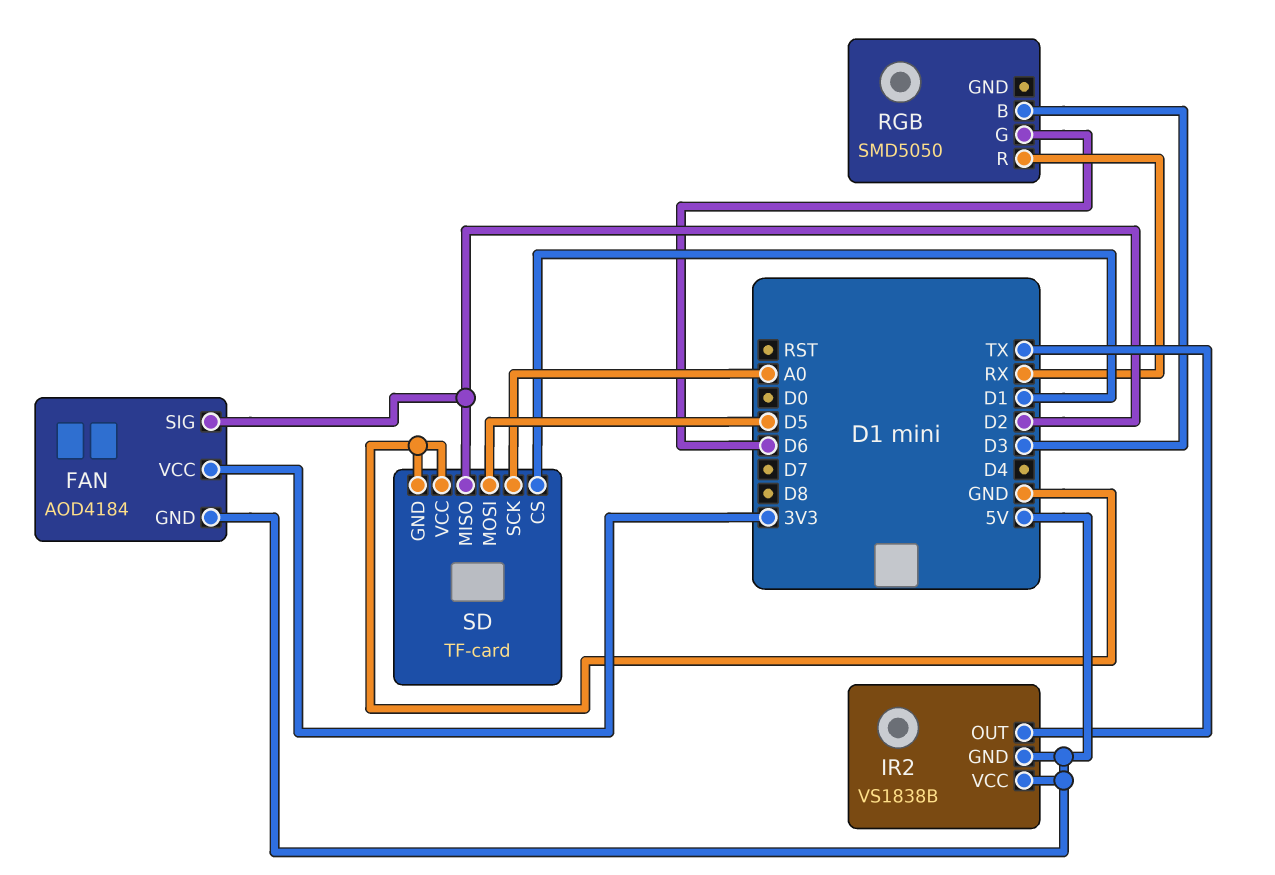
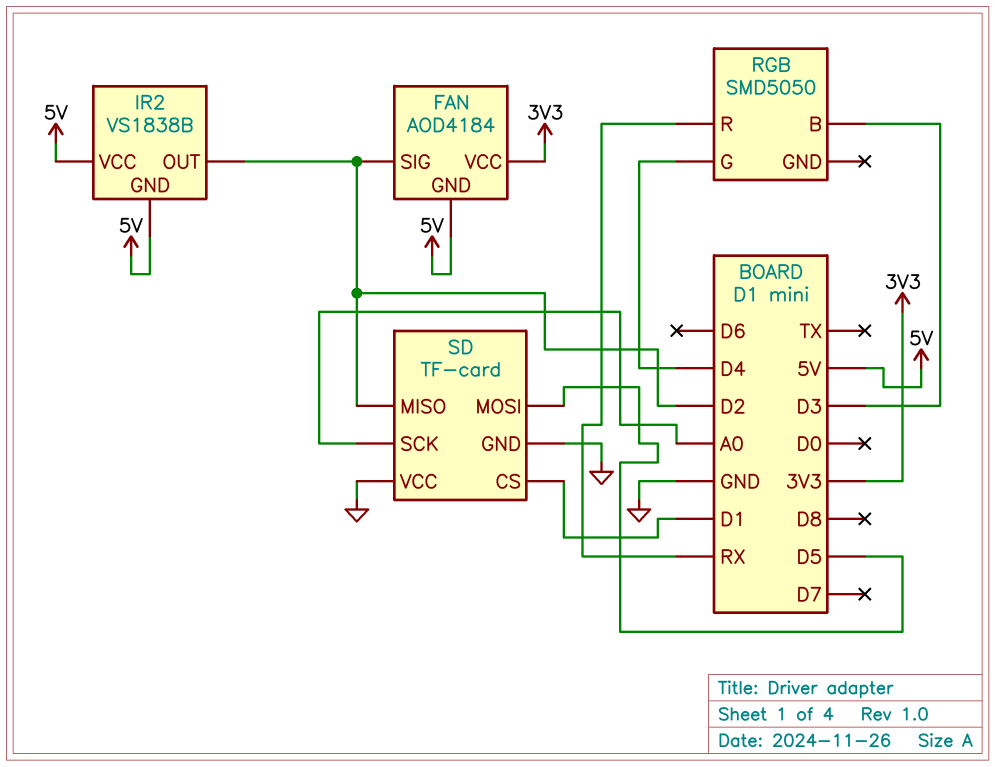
IR2 pin OUT: TX -> D2
RGB pin G: D6 -> D4

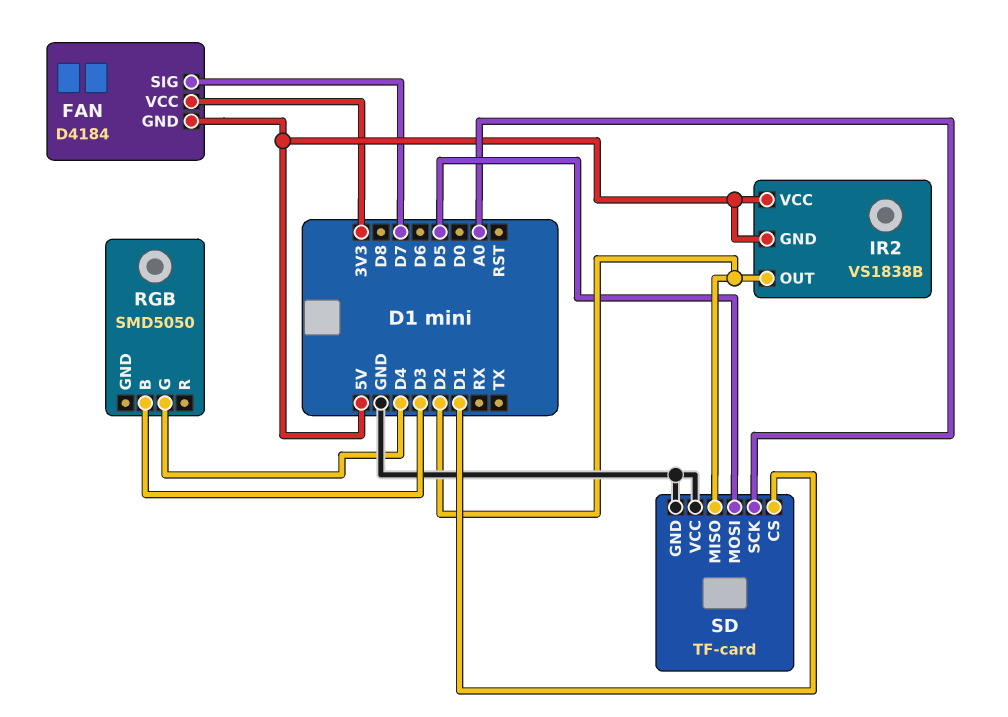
FAN: AOD4184 -> D4184
FAN pin SIG: D2 -> D7
RGB pin R: RX -> none

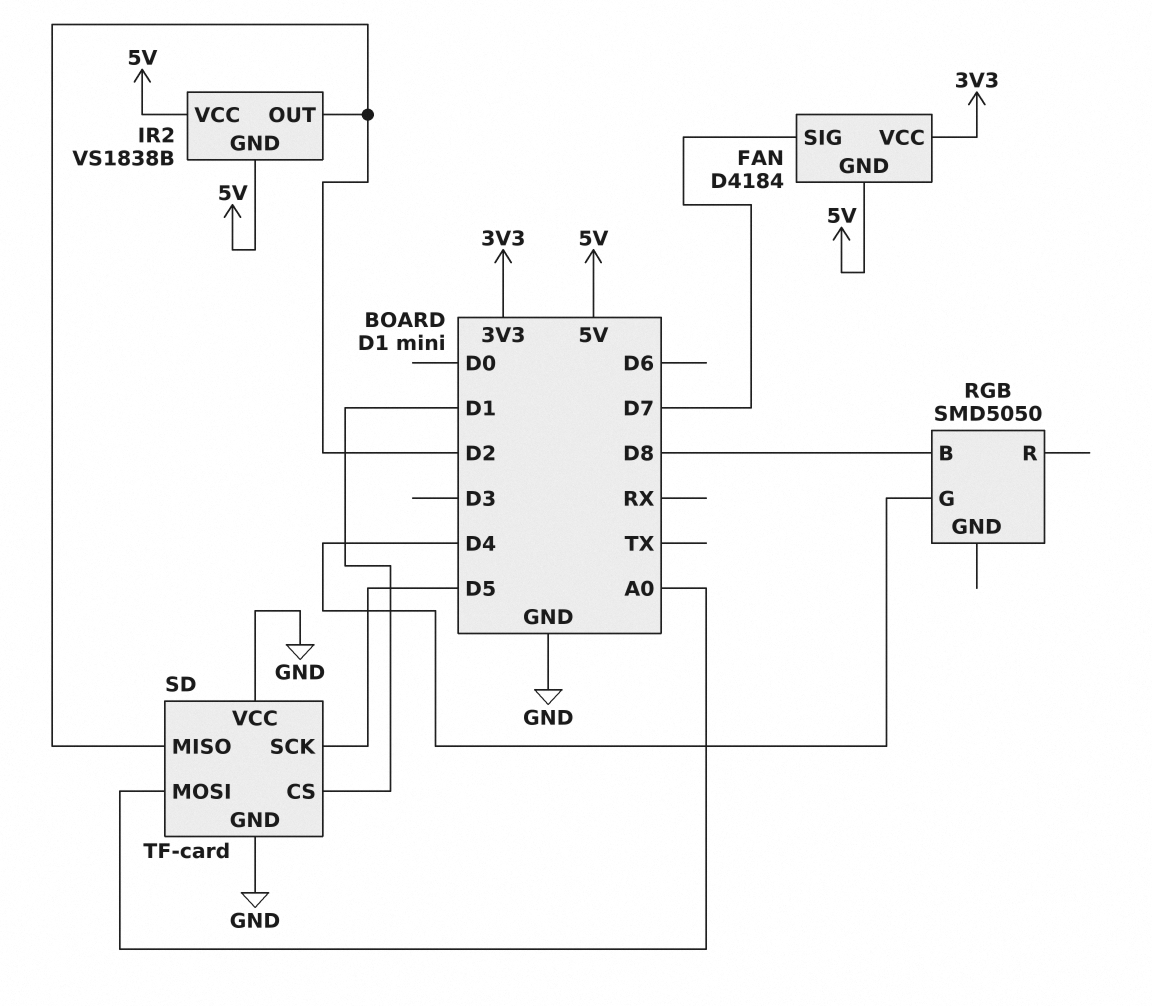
RGB pin B: D3 -> D8
SD pin MOSI: D5 -> A0
SD pin SCK: A0 -> D5

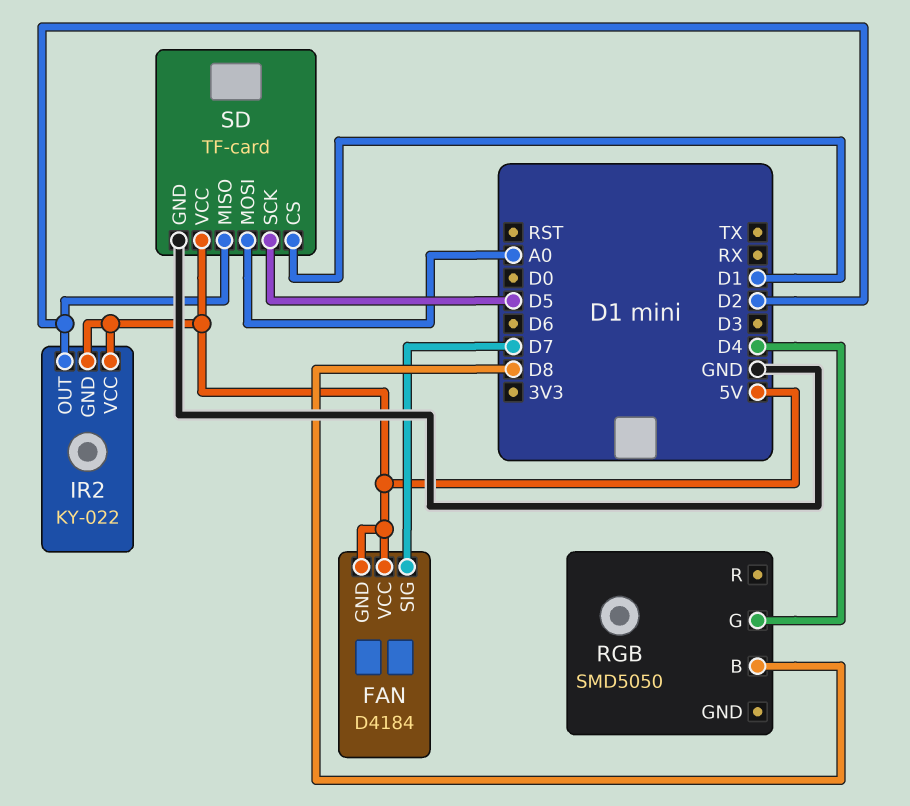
FAN pin VCC: 3V3 -> 5V
IR2: VS1838B -> KY-022
SD pin VCC: GND -> 5V

